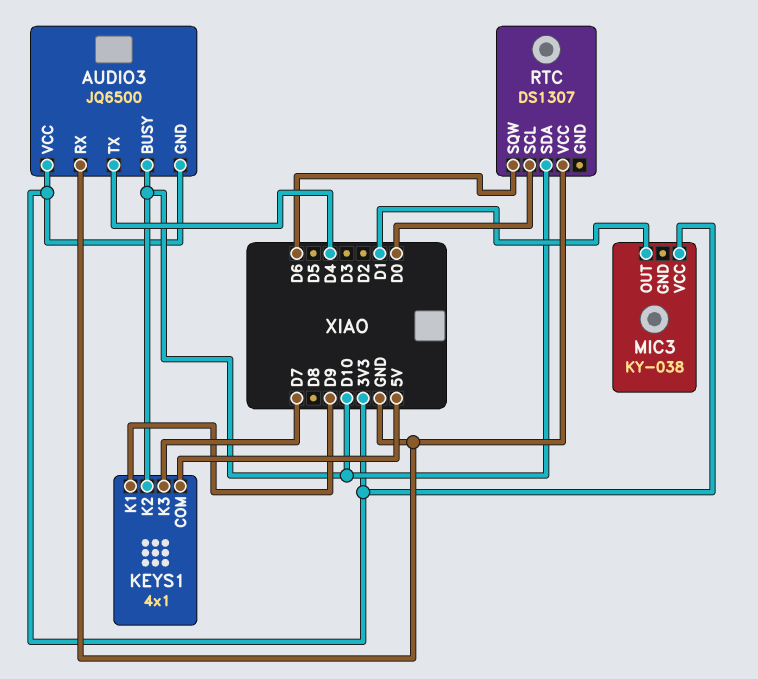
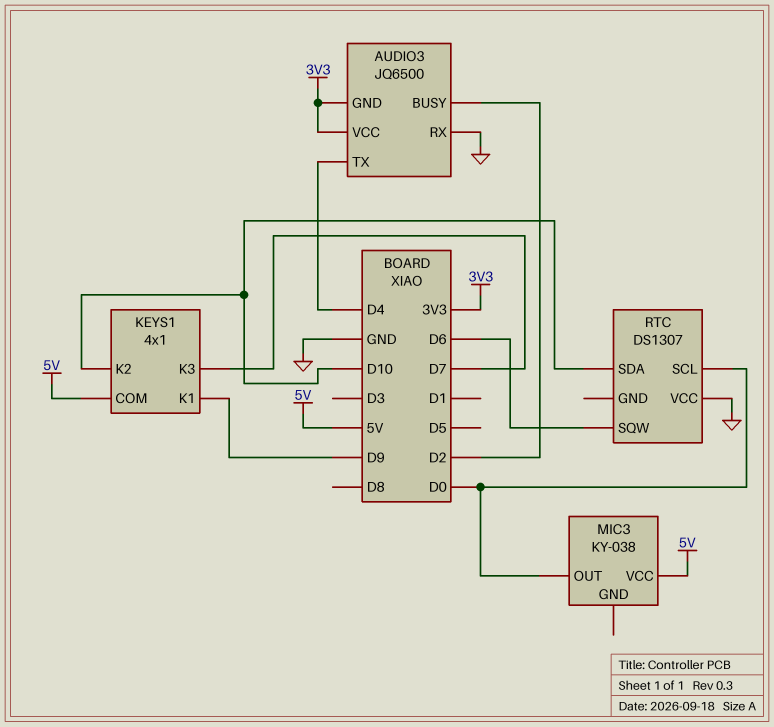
AUDIO3 pin BUSY: D10 -> D2
MIC3 pin OUT: D1 -> D0
MIC3 pin VCC: 3V3 -> 5V

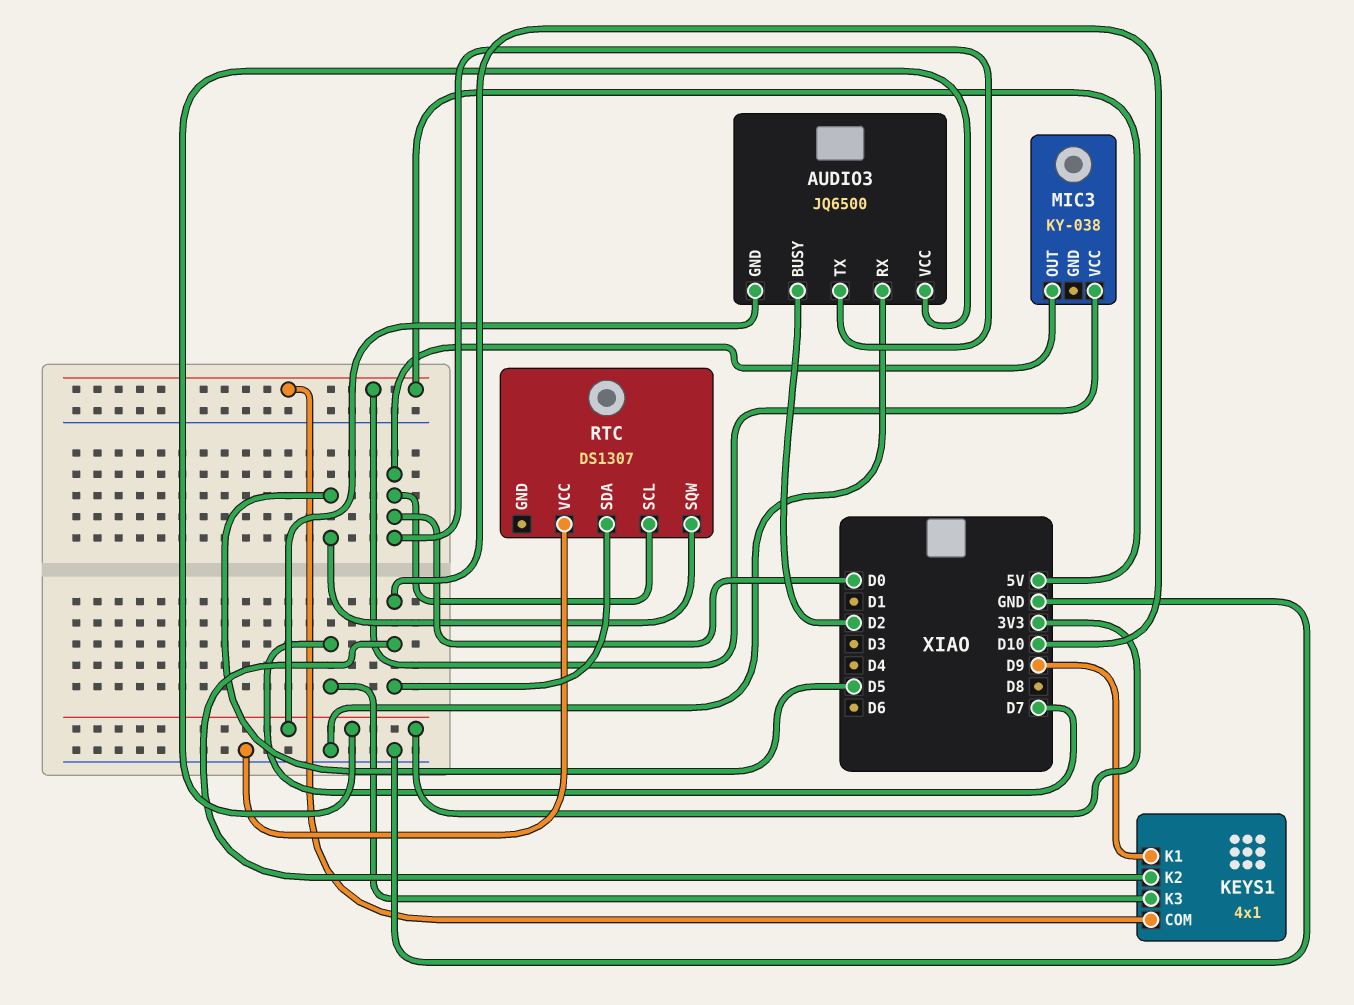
AUDIO3 pin TX: D4 -> D0
RTC pin SQW: D6 -> D5

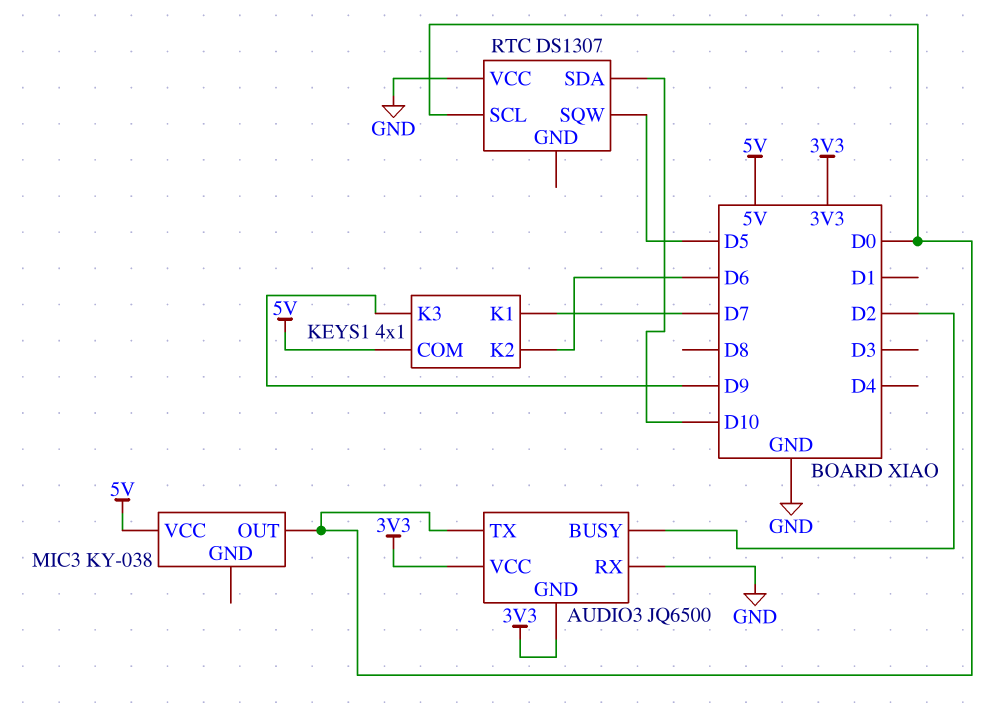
KEYS1 pin K1: D9 -> D7
KEYS1 pin K2: D10 -> D6
KEYS1 pin K3: D7 -> D9

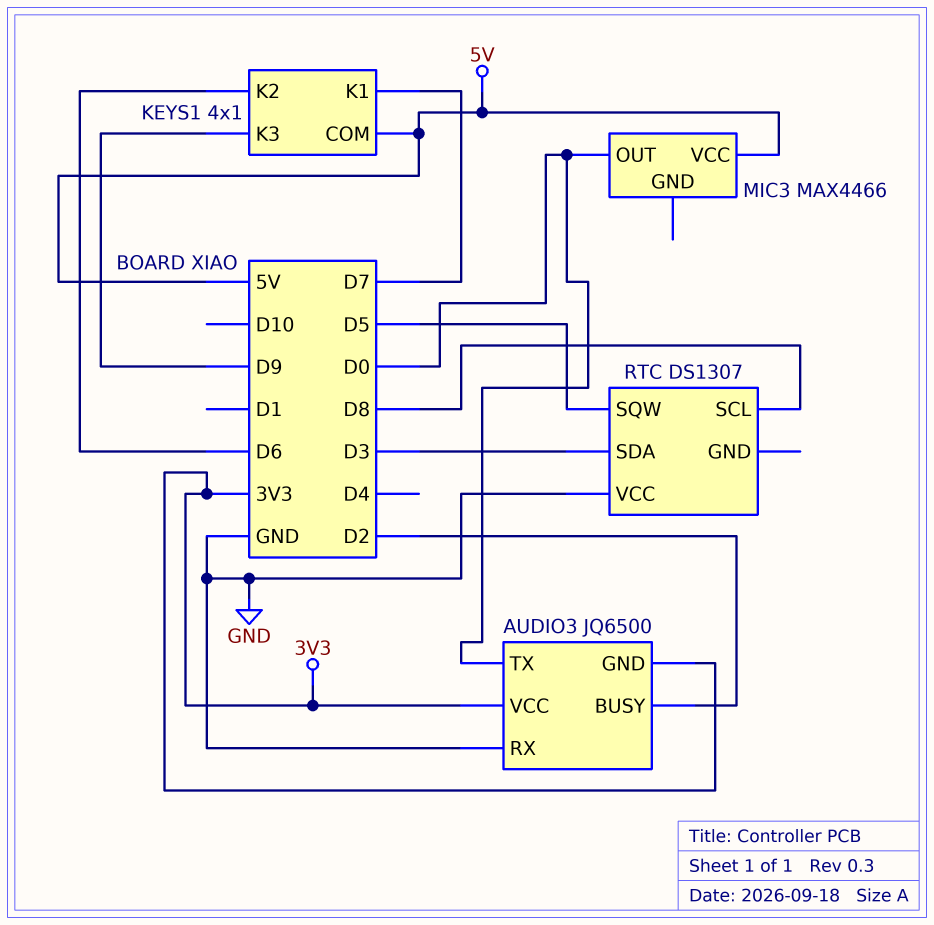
MIC3: KY-038 -> MAX4466
RTC pin SCL: D0 -> D8
RTC pin SDA: D10 -> D3

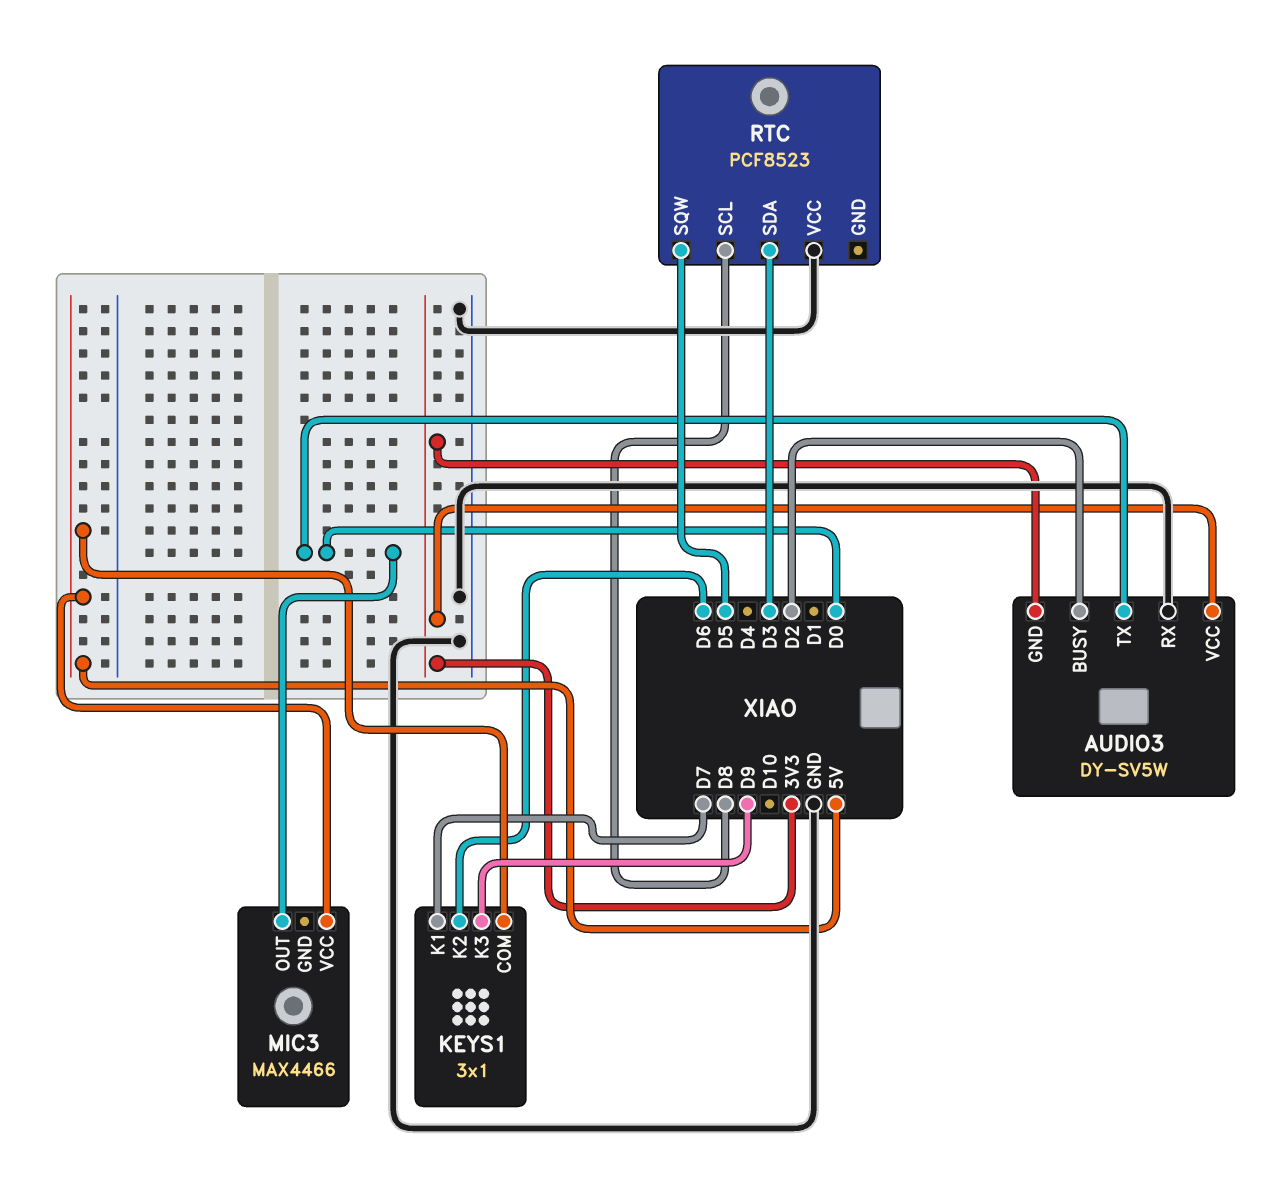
AUDIO3: JQ6500 -> DY-SV5W
KEYS1: 4x1 -> 3x1
RTC: DS1307 -> PCF8523

